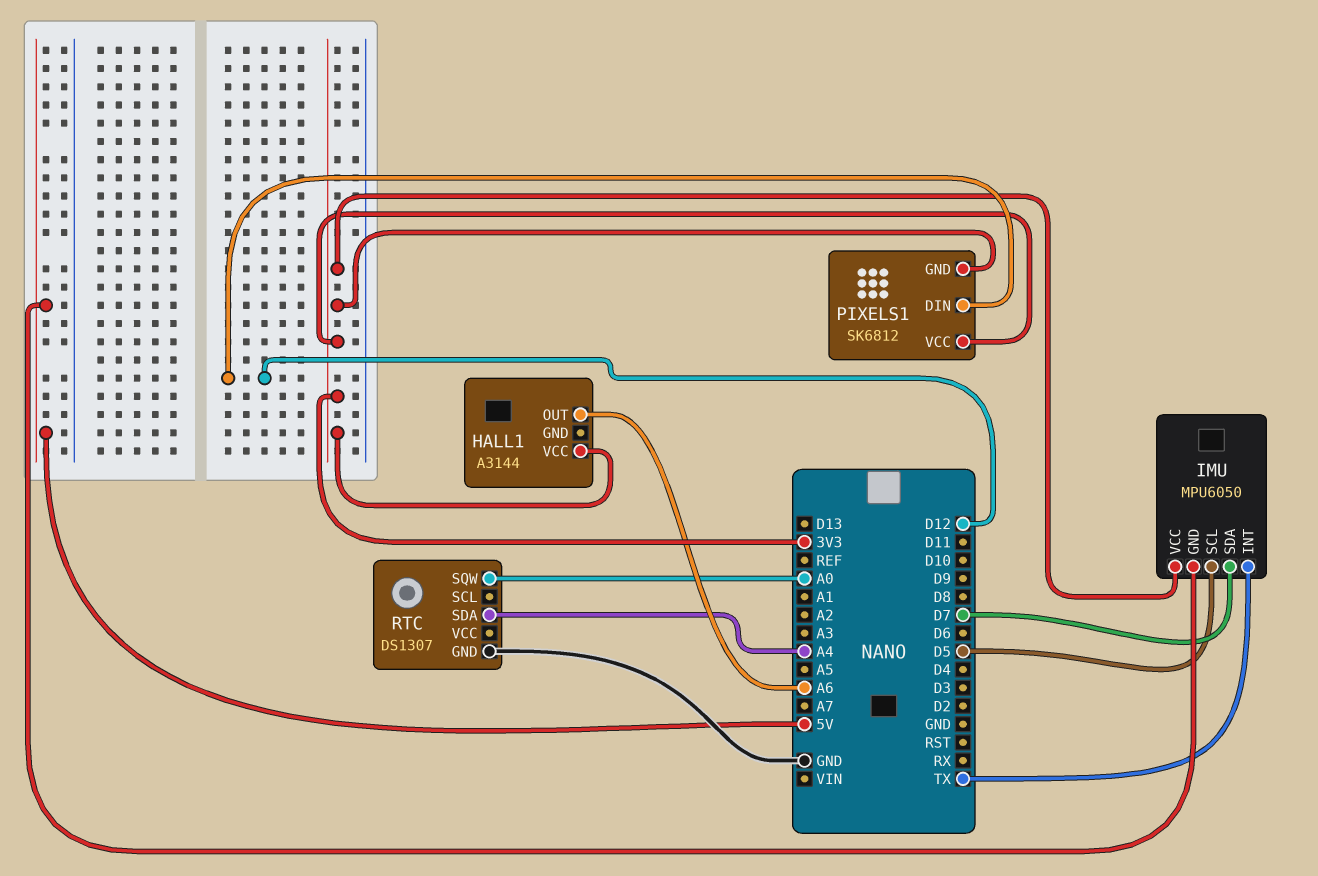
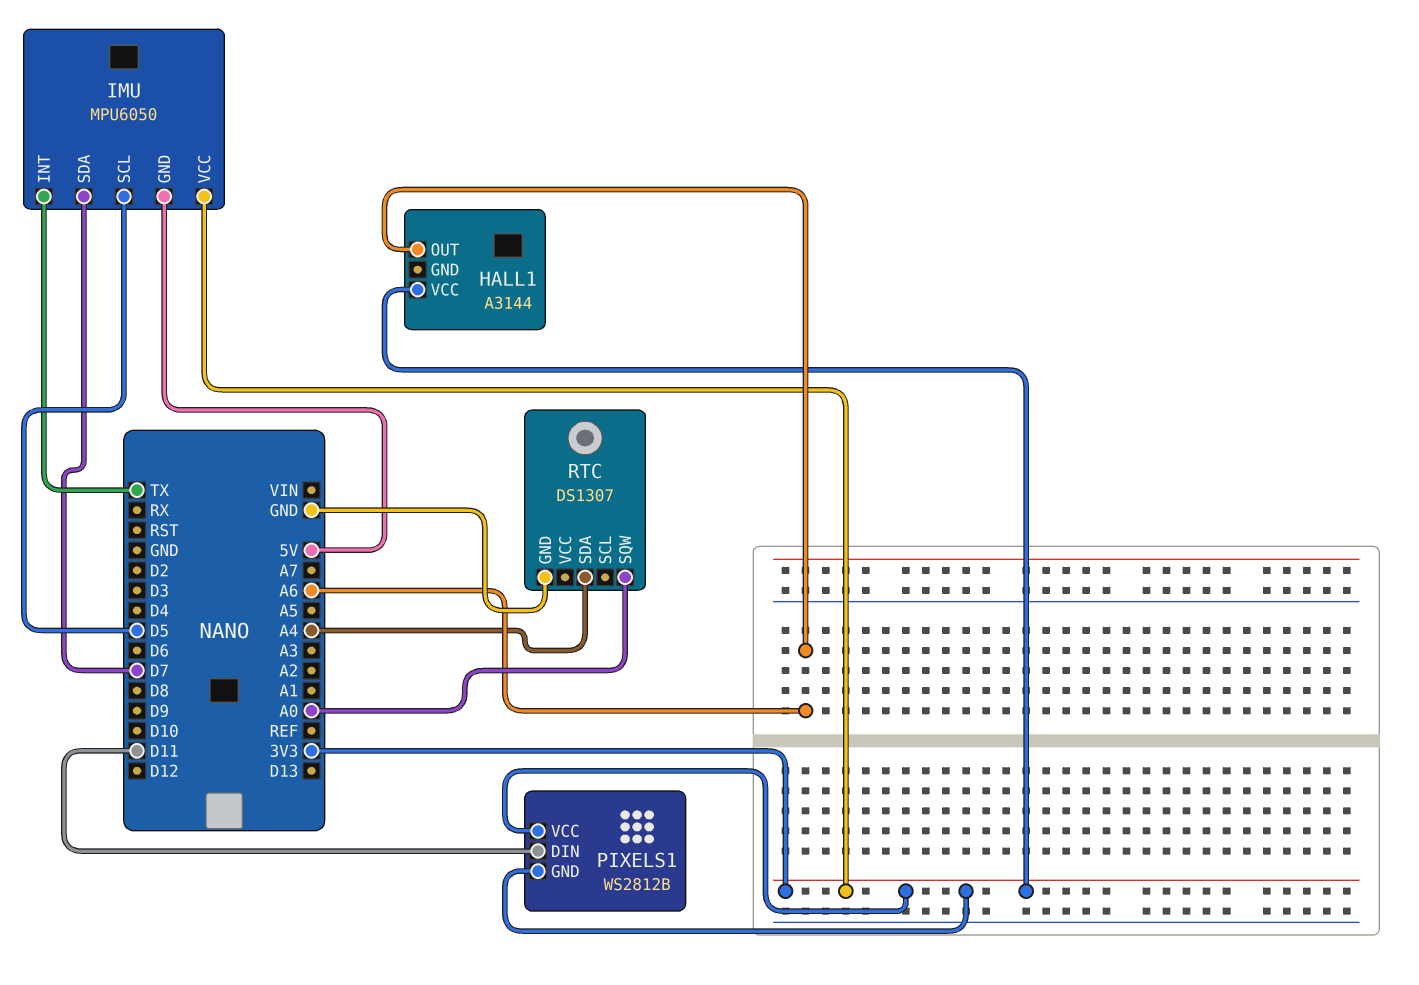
PIXELS1: SK6812 -> WS2812B
PIXELS1 pin DIN: D12 -> D11

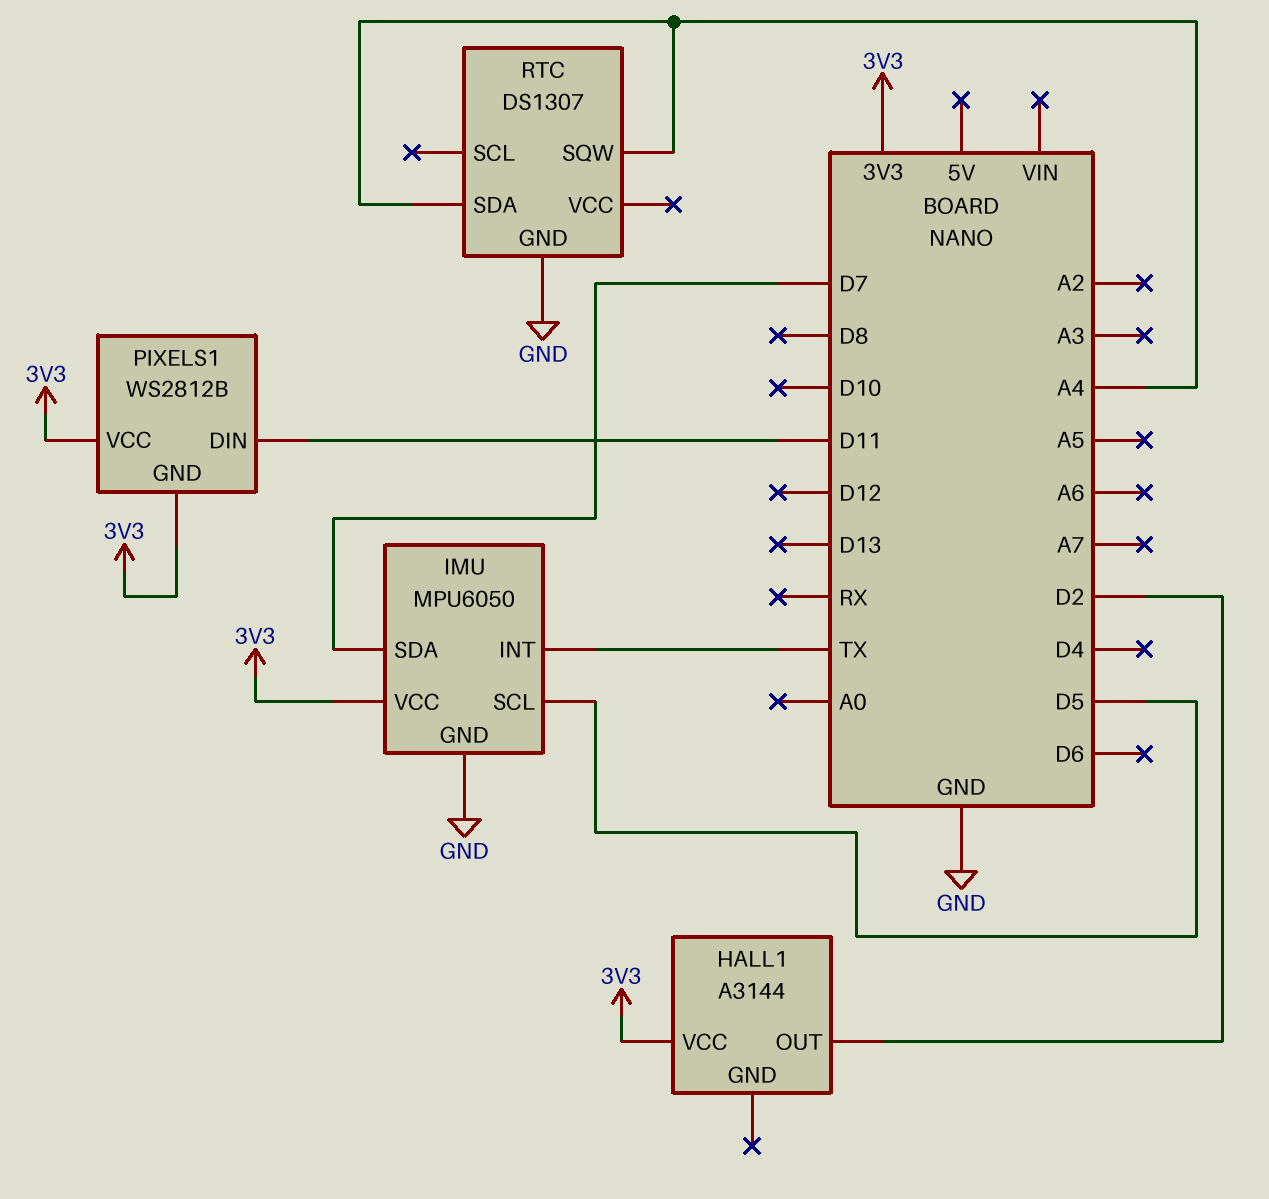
HALL1 pin OUT: A6 -> D2
IMU pin GND: 5V -> GND
RTC pin SQW: A0 -> A4

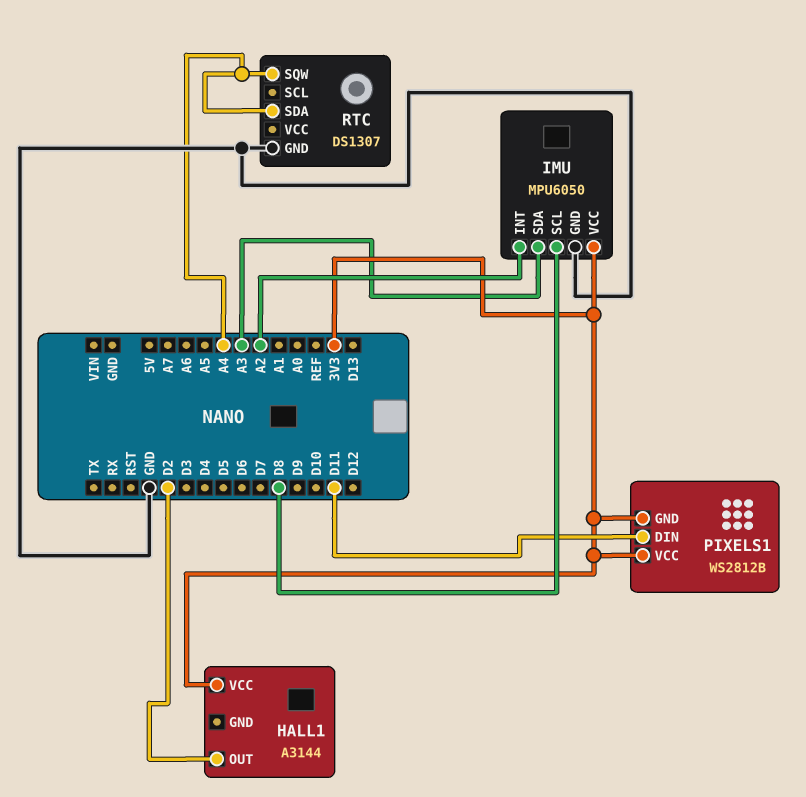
IMU pin INT: TX -> A2
IMU pin SCL: D5 -> D8
IMU pin SDA: D7 -> A3

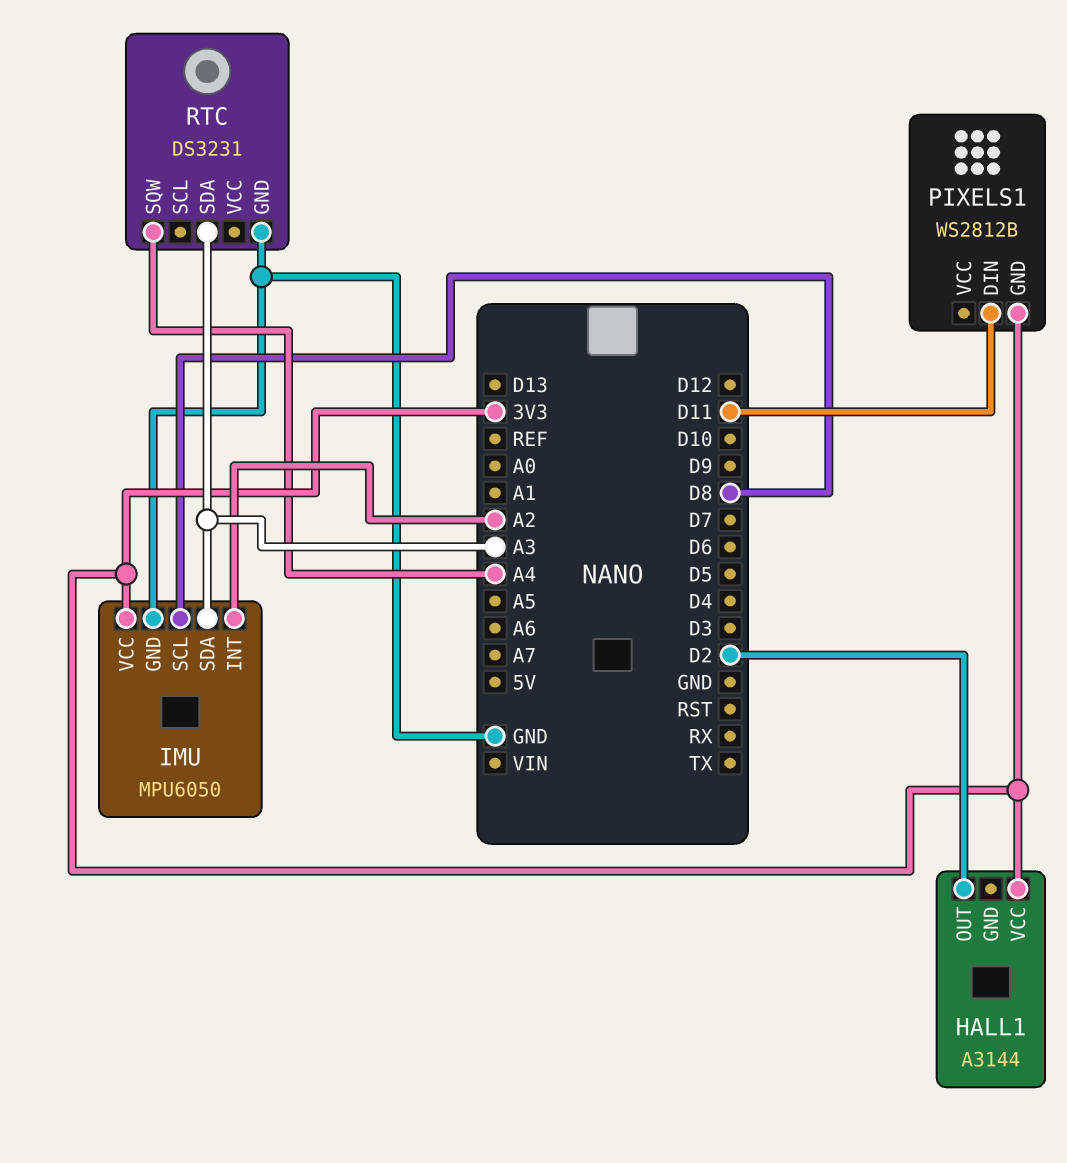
PIXELS1 pin VCC: 3V3 -> none
RTC: DS1307 -> DS3231
RTC pin SDA: A4 -> A3

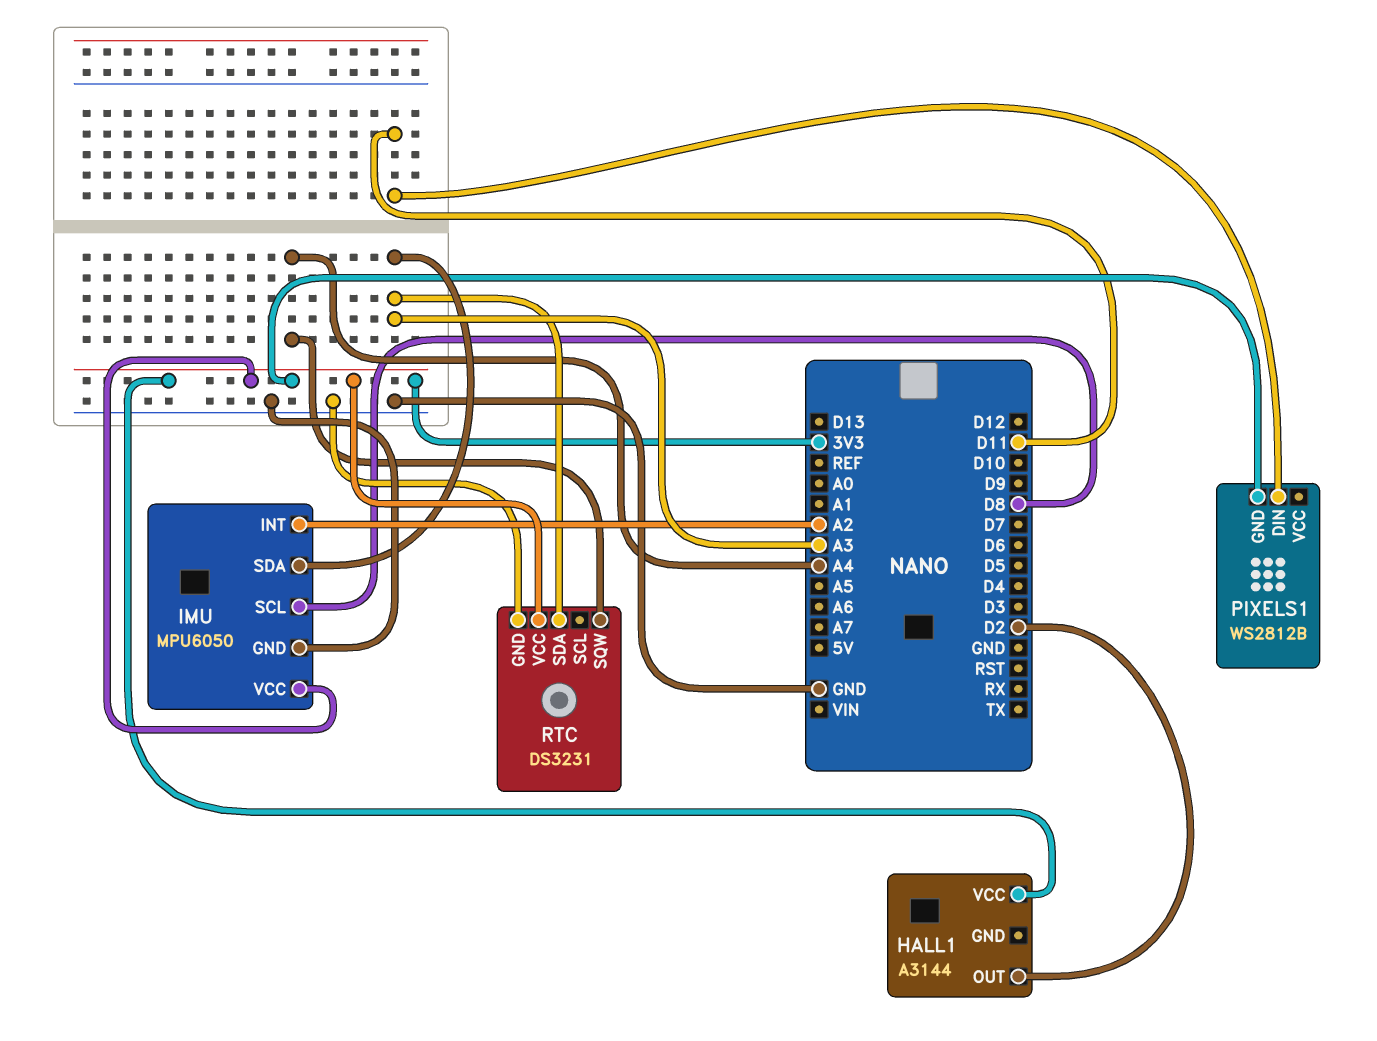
RTC pin VCC: none -> 3V3

